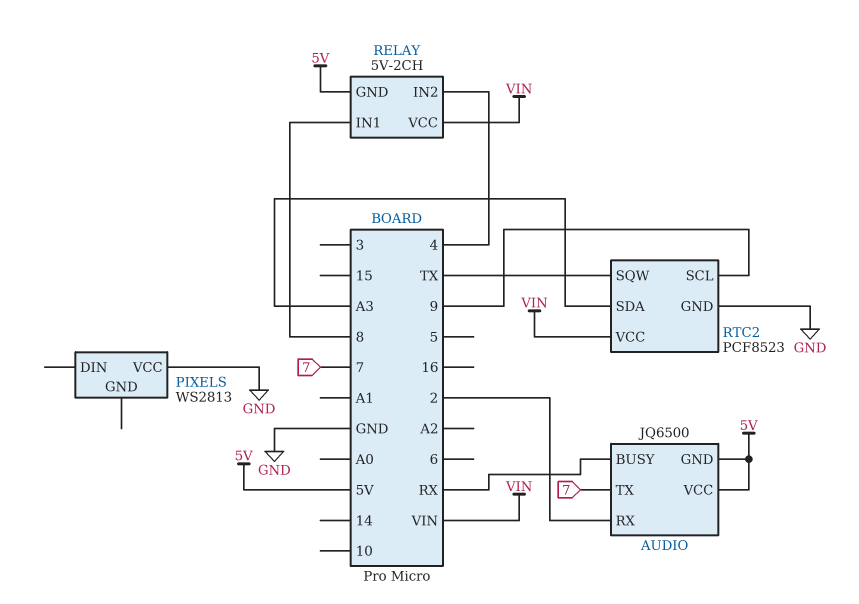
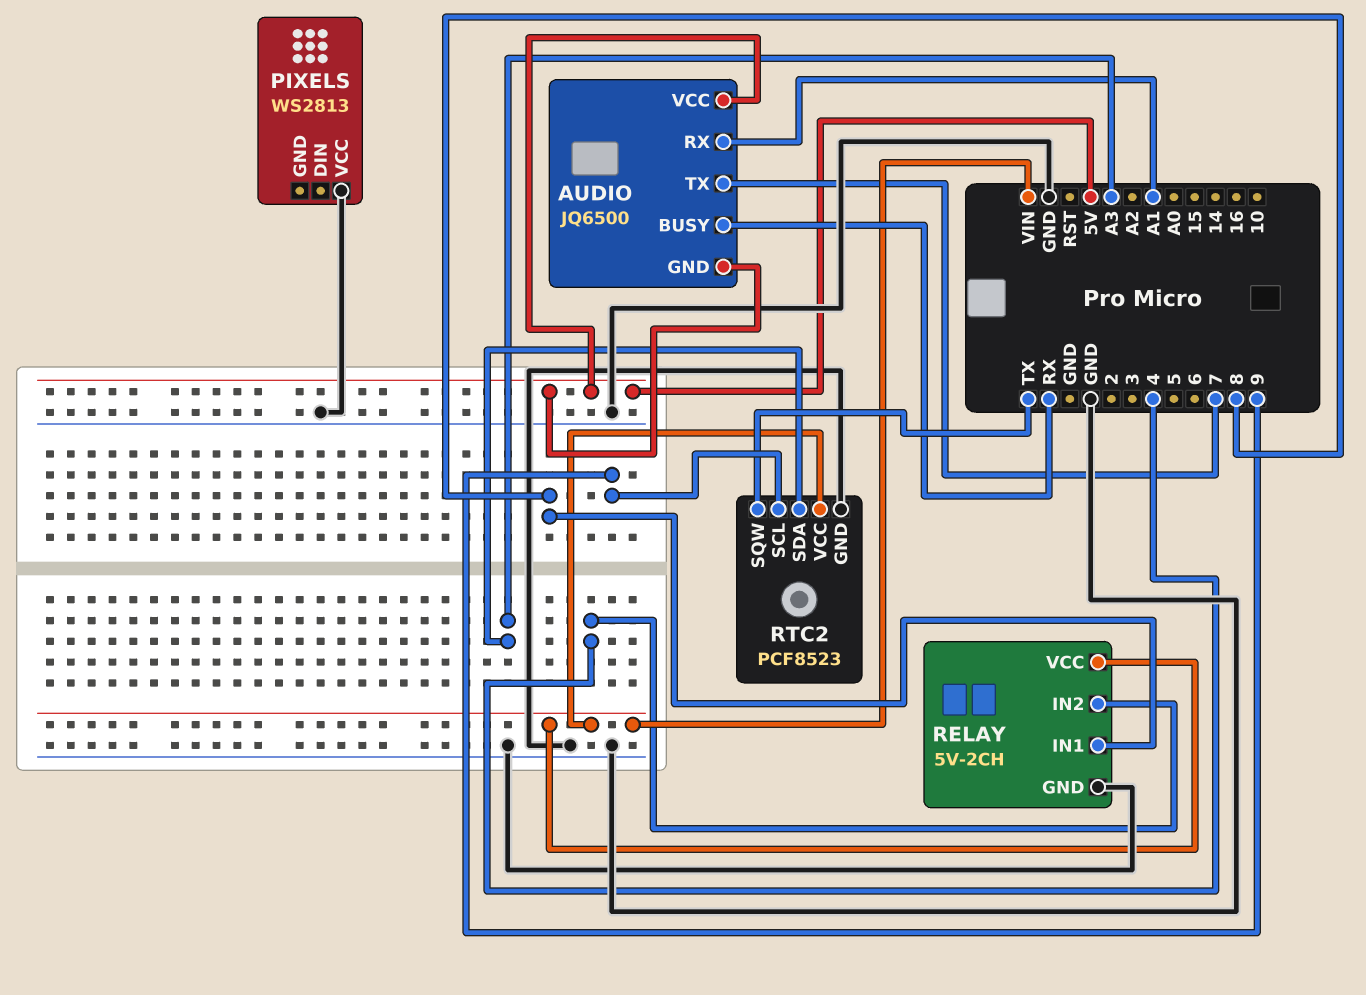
AUDIO pin RX: 2 -> A1
RELAY pin GND: 5V -> GND

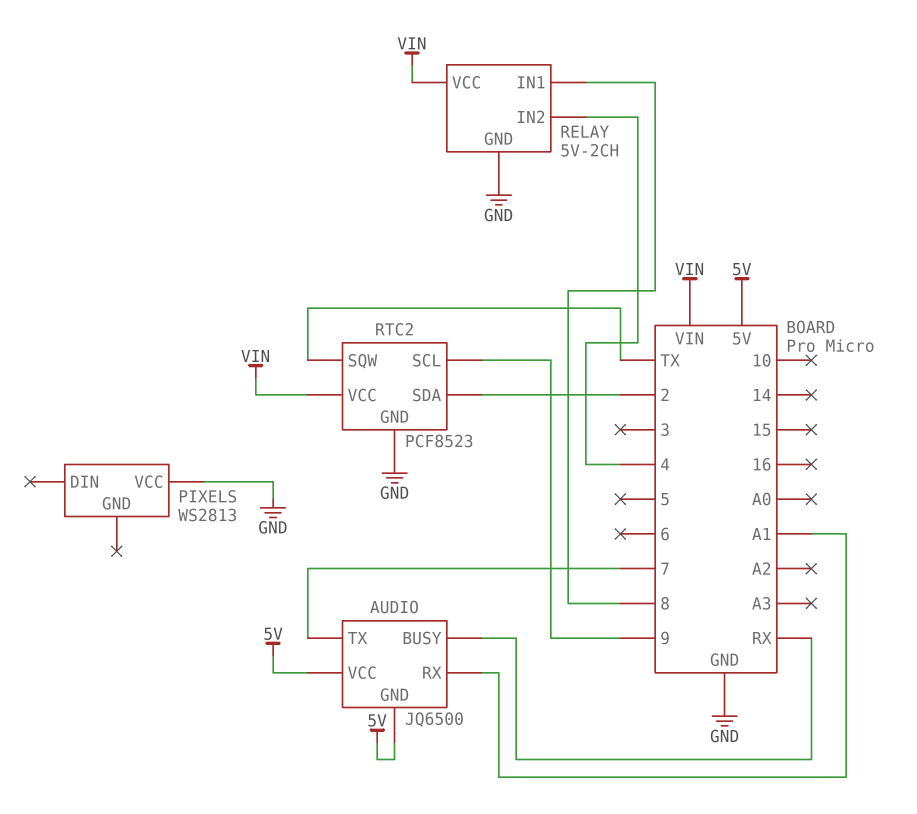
RTC2 pin SDA: A3 -> 2

